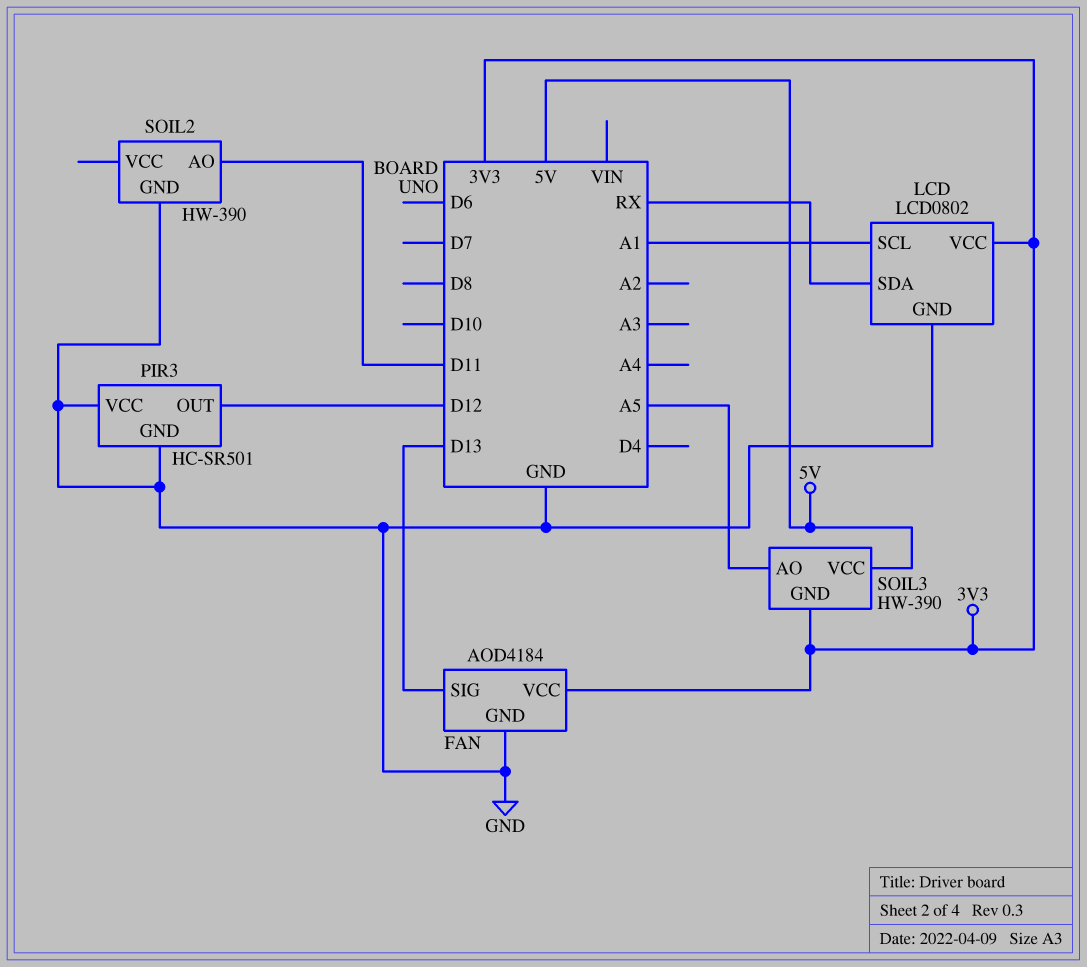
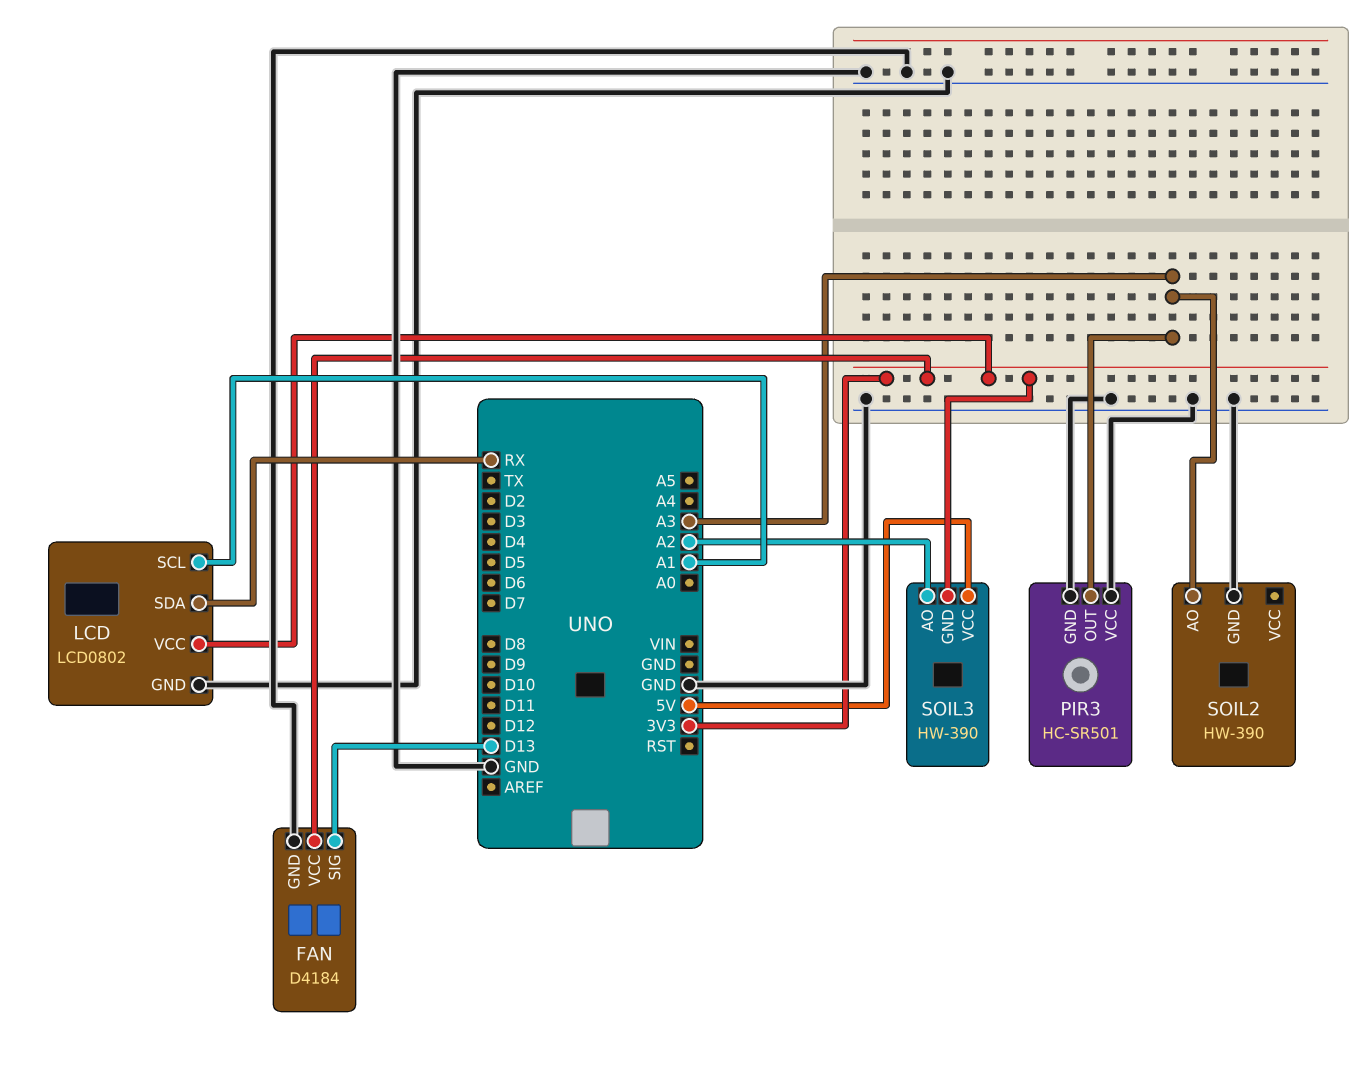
FAN: AOD4184 -> D4184
PIR3 pin OUT: D12 -> A3
SOIL2 pin AO: D11 -> A3
SOIL3 pin AO: A5 -> A2

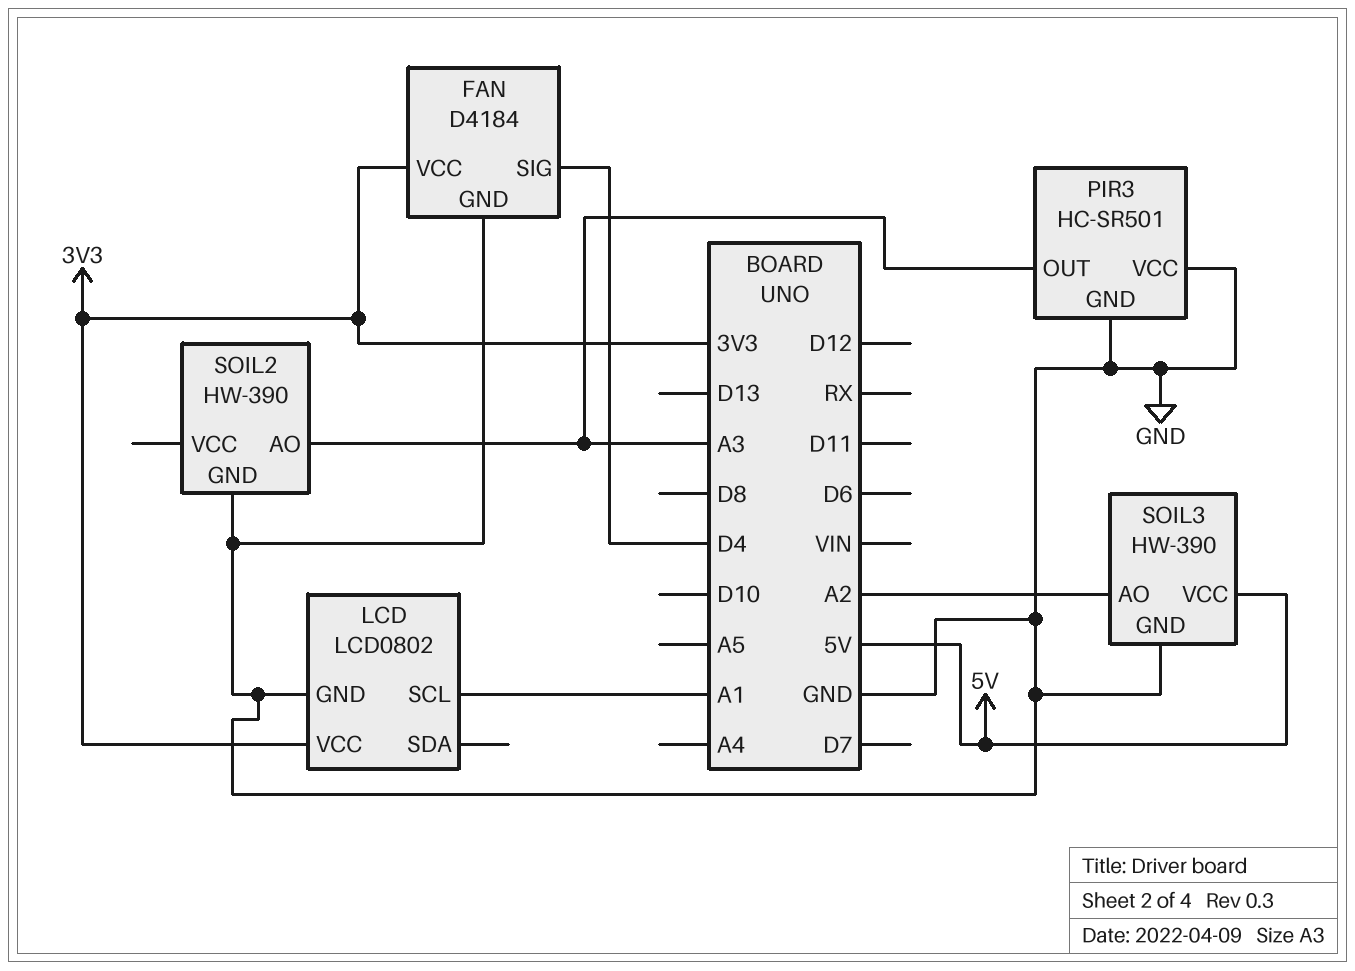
FAN pin SIG: D13 -> D4
LCD pin SDA: RX -> none
SOIL3 pin GND: 3V3 -> GND

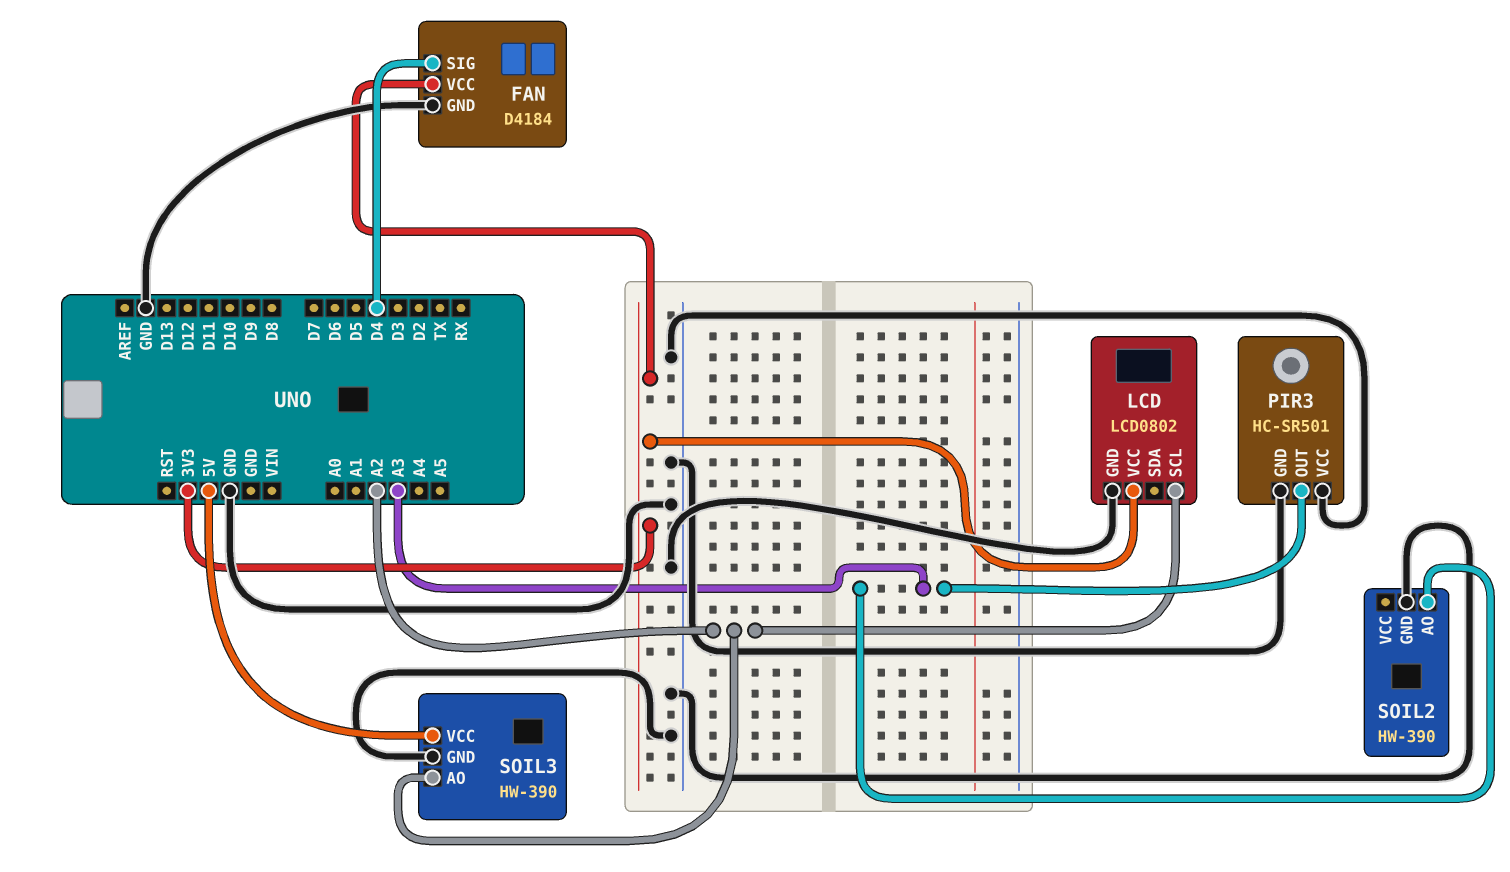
LCD pin SCL: A1 -> A2

